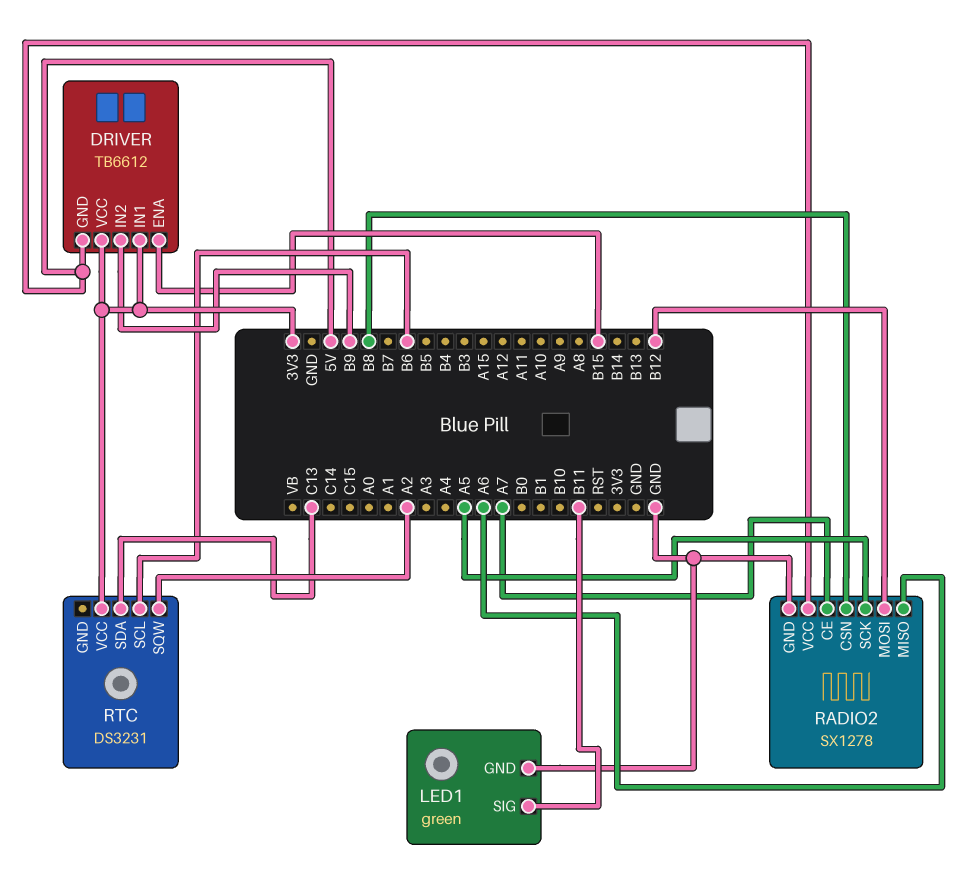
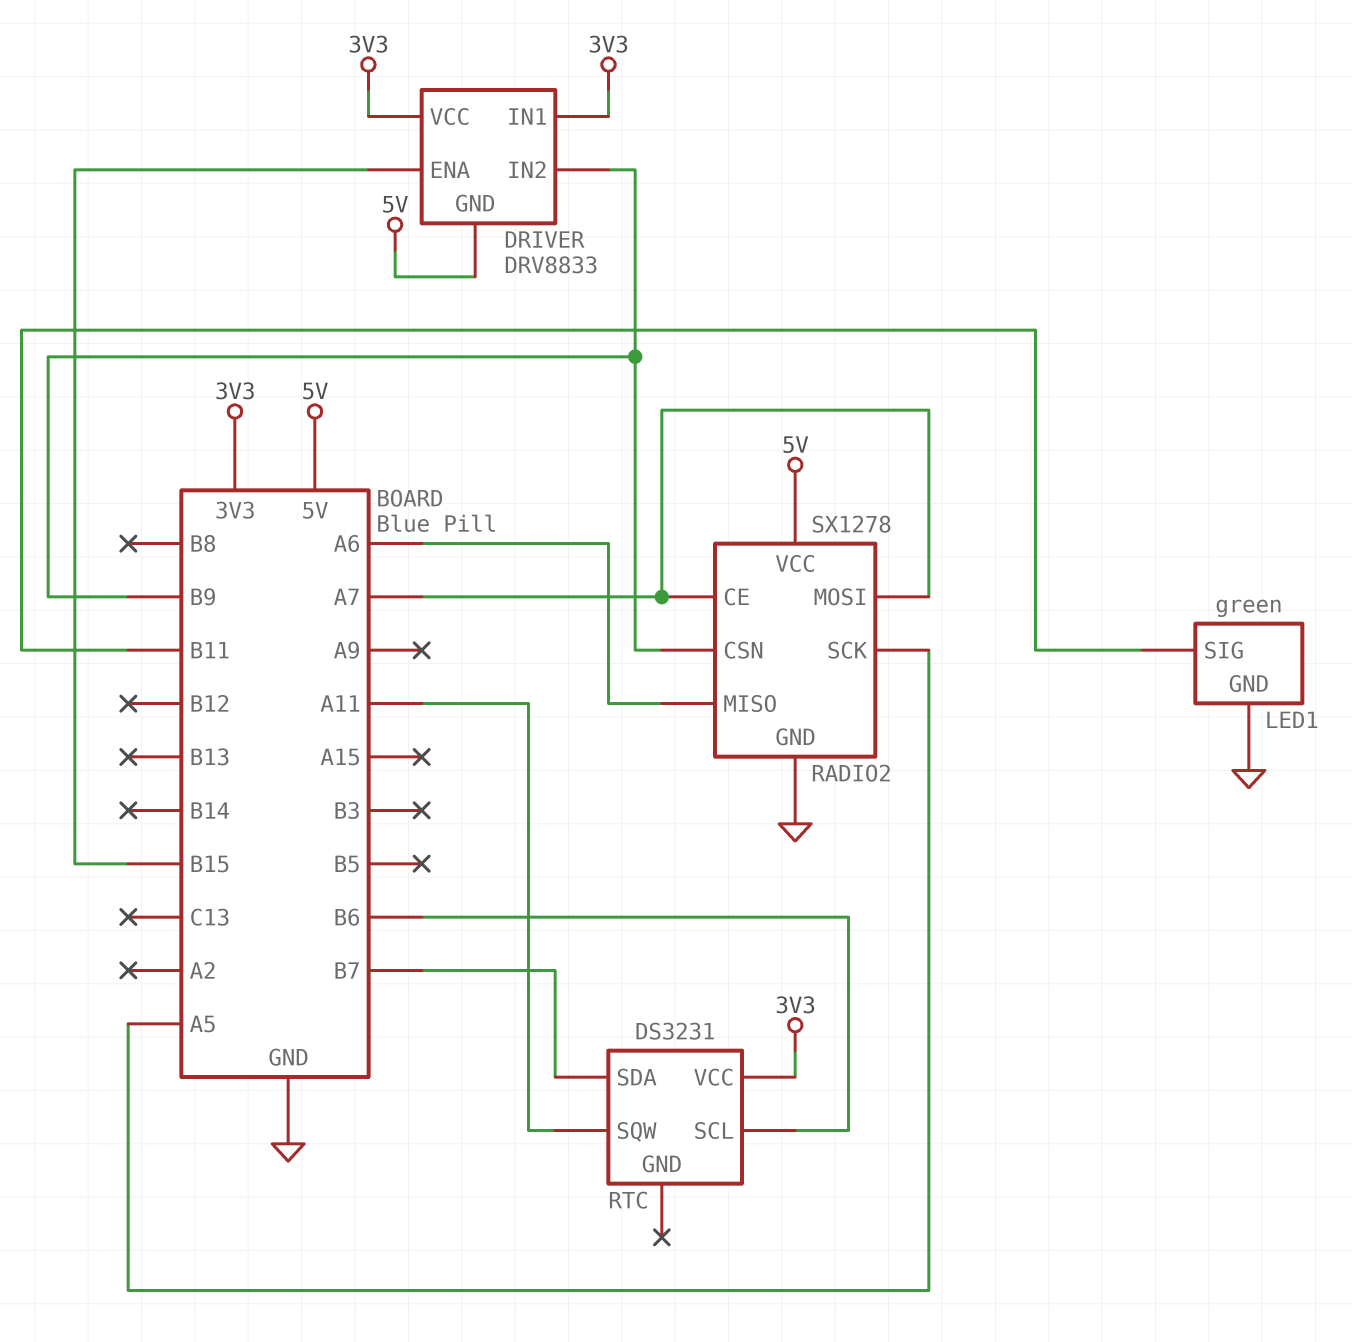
DRIVER: TB6612 -> DRV8833
RADIO2 pin CSN: B8 -> B9
RADIO2 pin MOSI: B12 -> A7
RTC pin SDA: C13 -> B7
RTC pin SQW: A2 -> A11

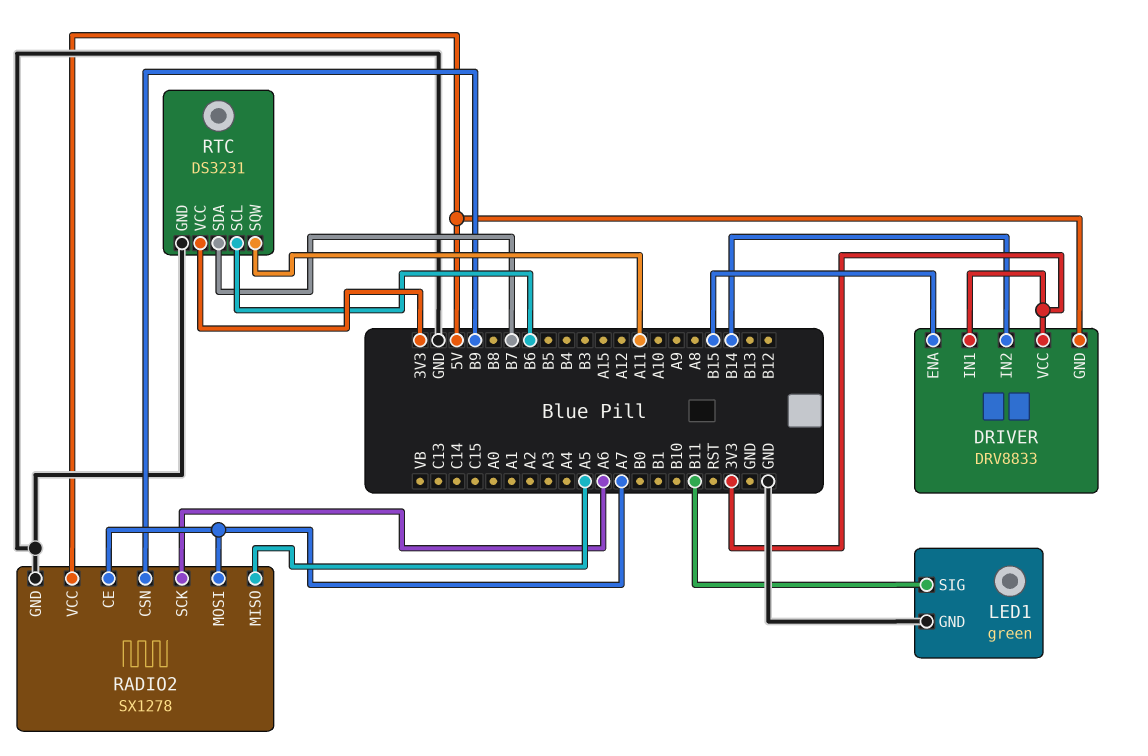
DRIVER pin IN2: B9 -> B14
RADIO2 pin MISO: A6 -> A5
RADIO2 pin SCK: A5 -> A6
RTC pin GND: none -> GND

